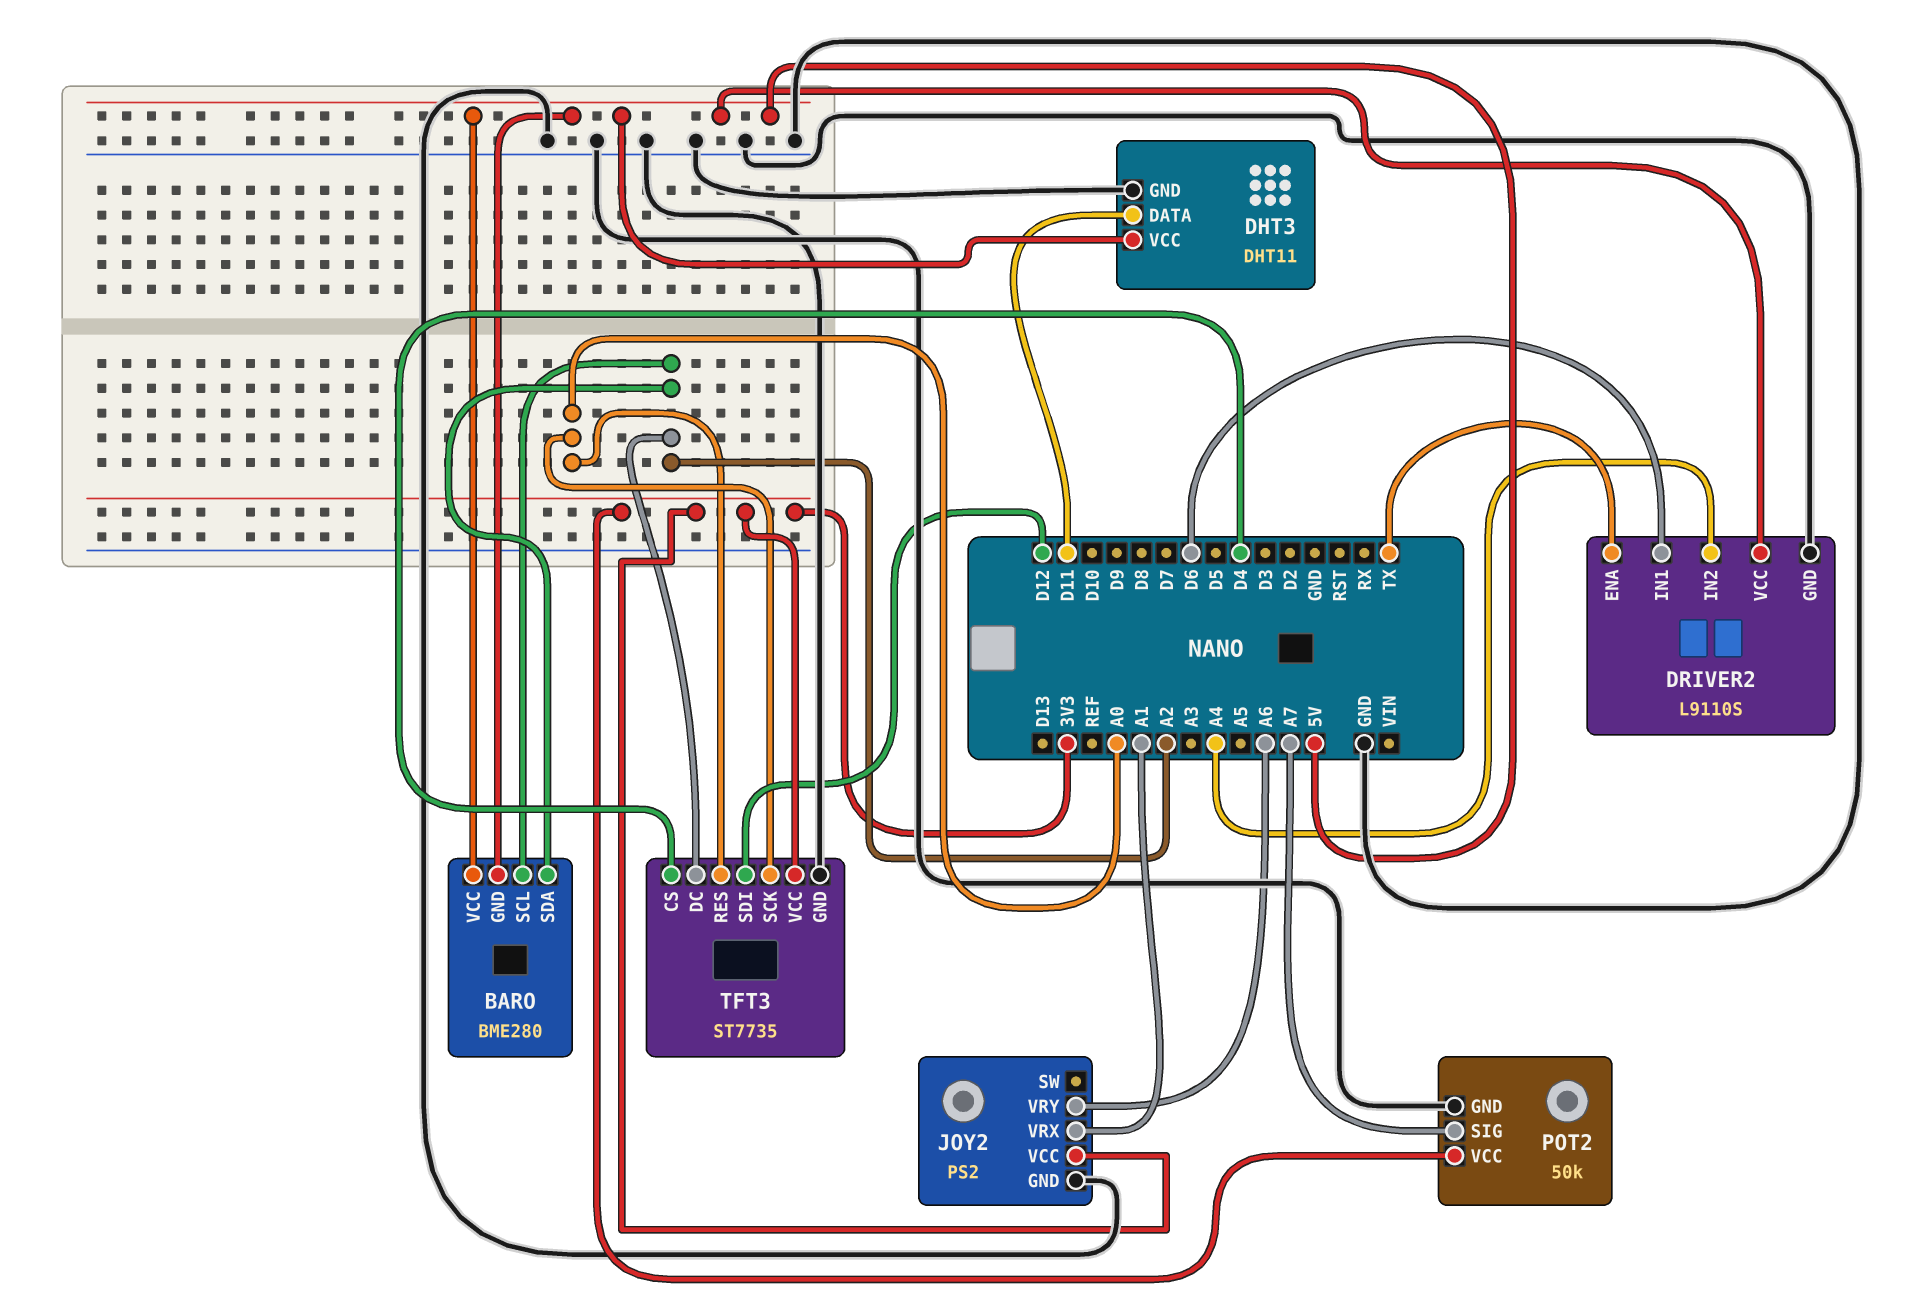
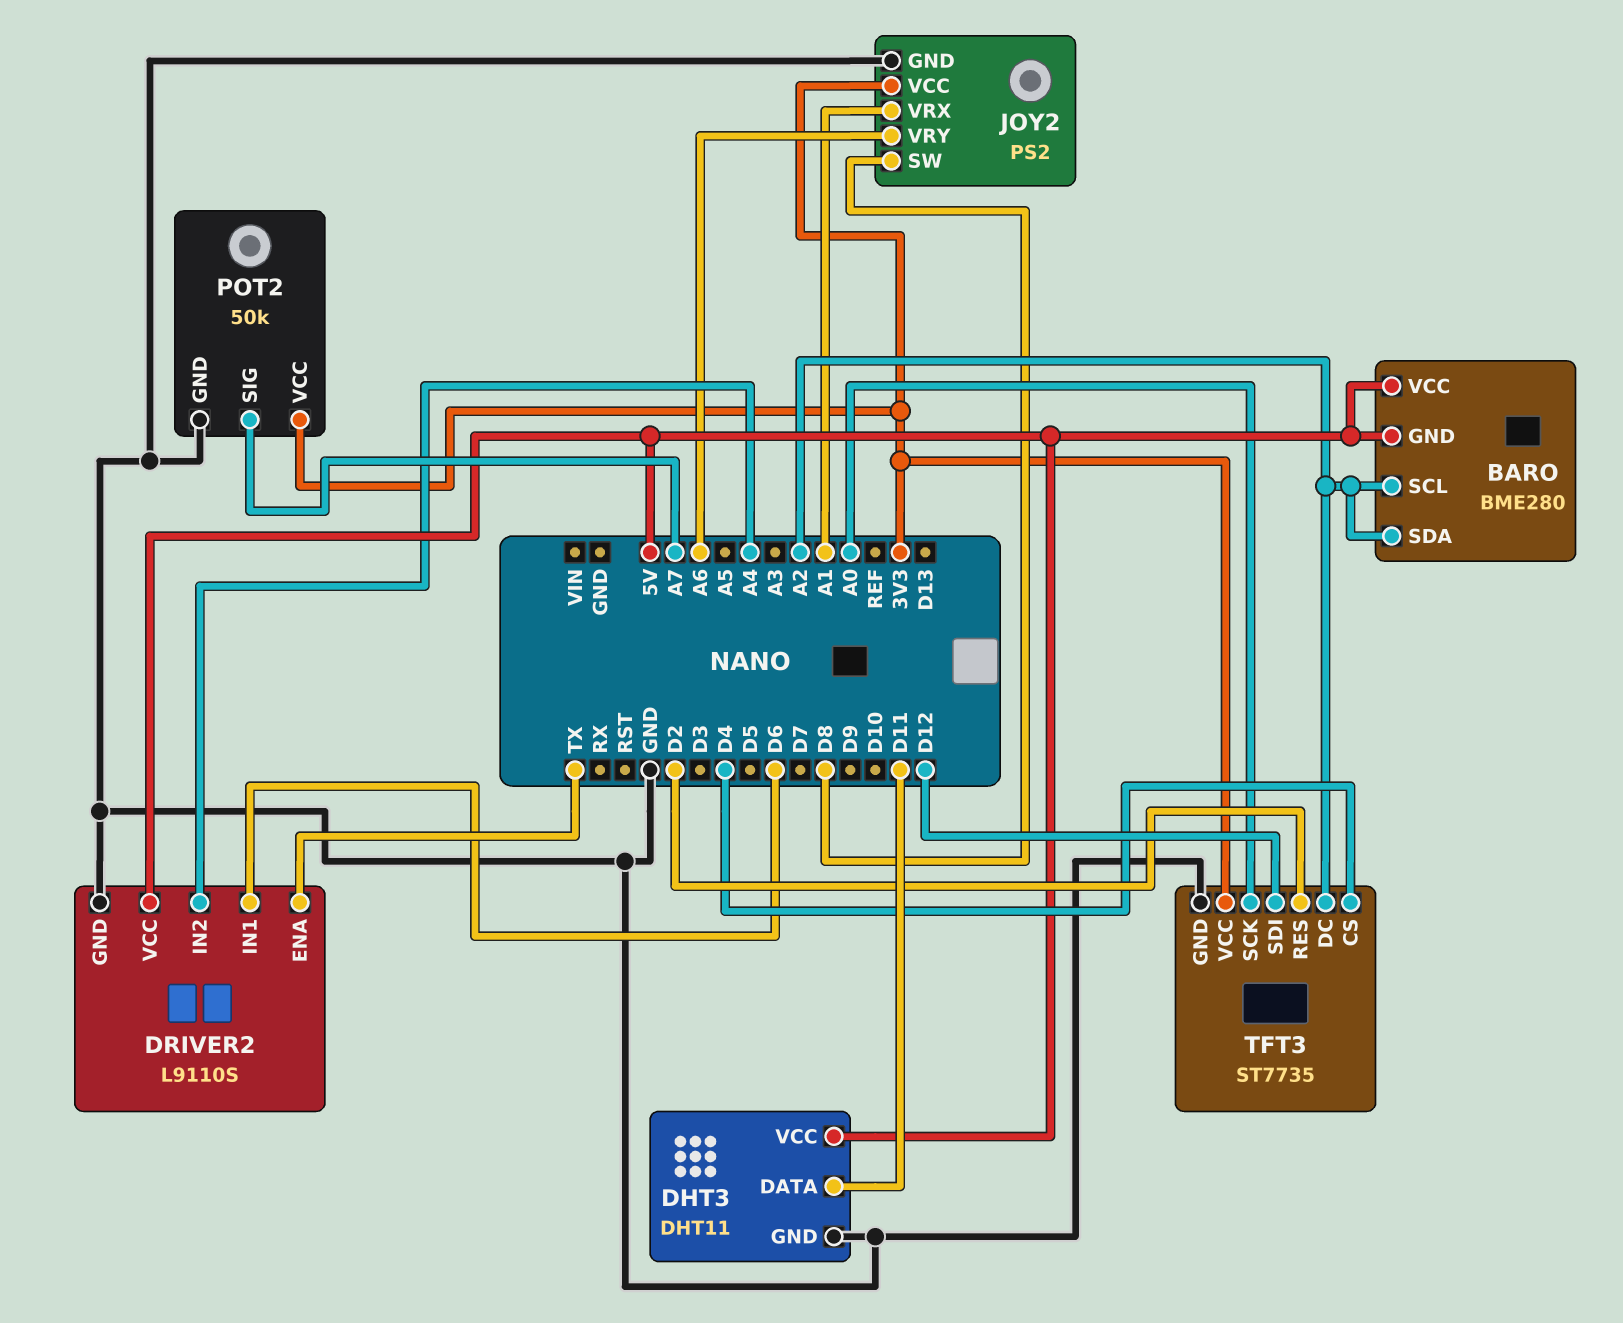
JOY2 pin SW: none -> D8
TFT3 pin RES: A0 -> D2

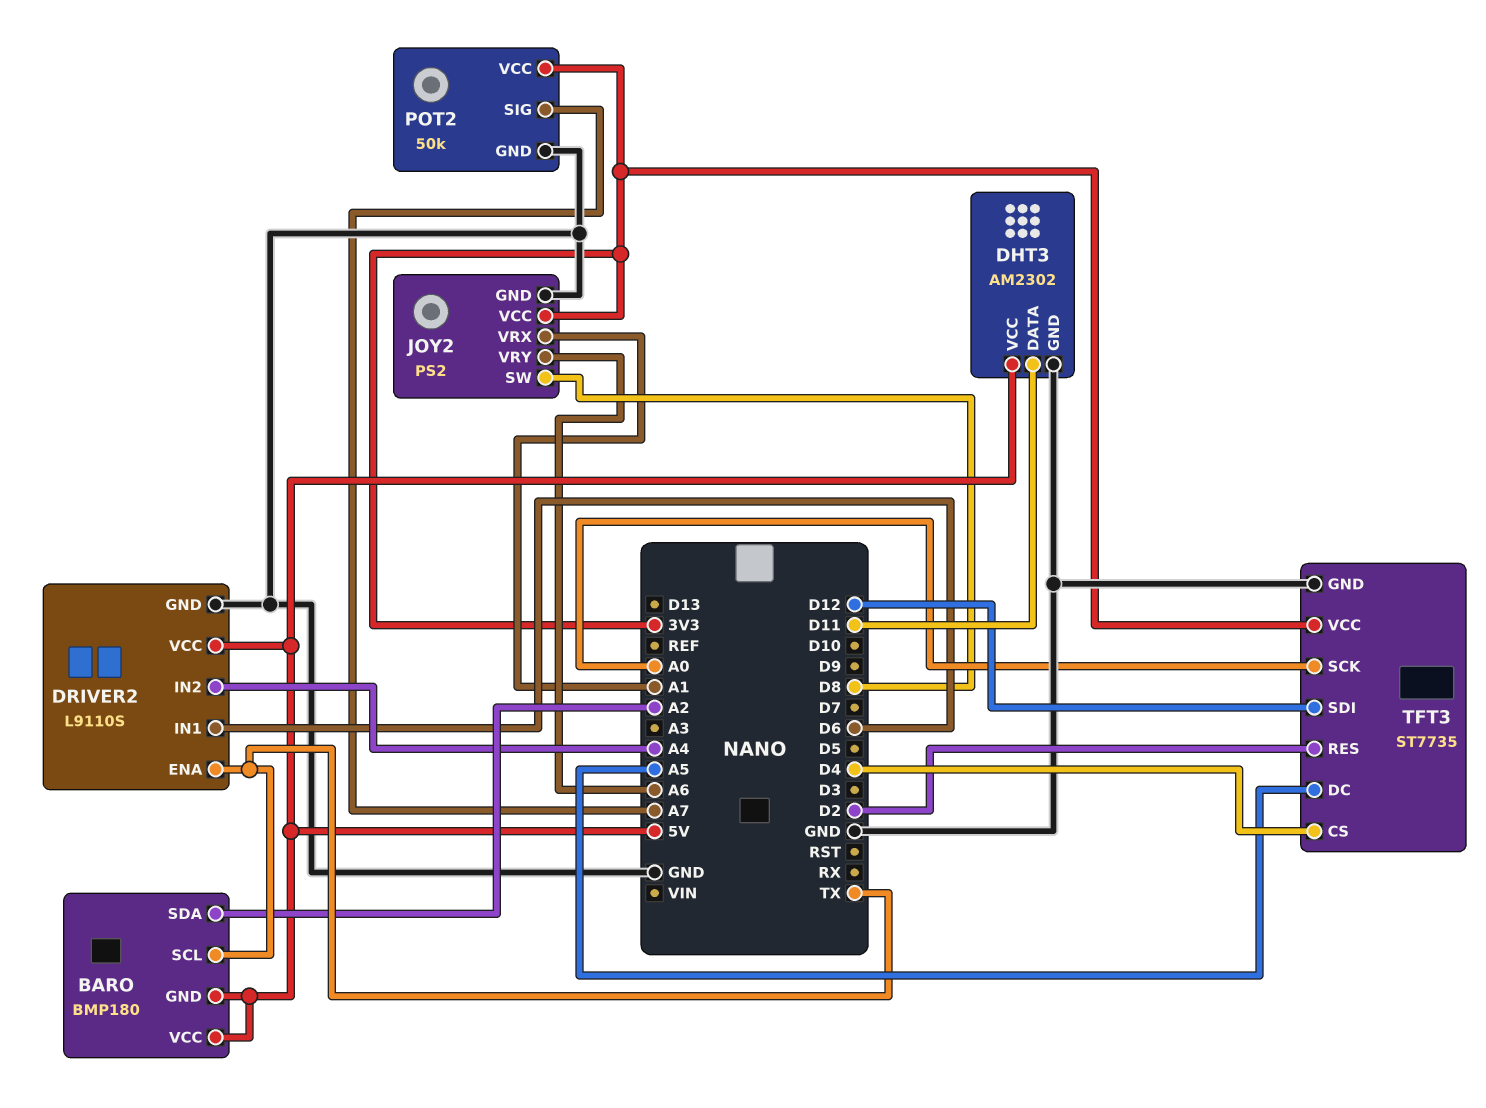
BARO: BME280 -> BMP180
BARO pin SCL: A2 -> TX
DHT3: DHT11 -> AM2302
TFT3 pin DC: A2 -> A5

